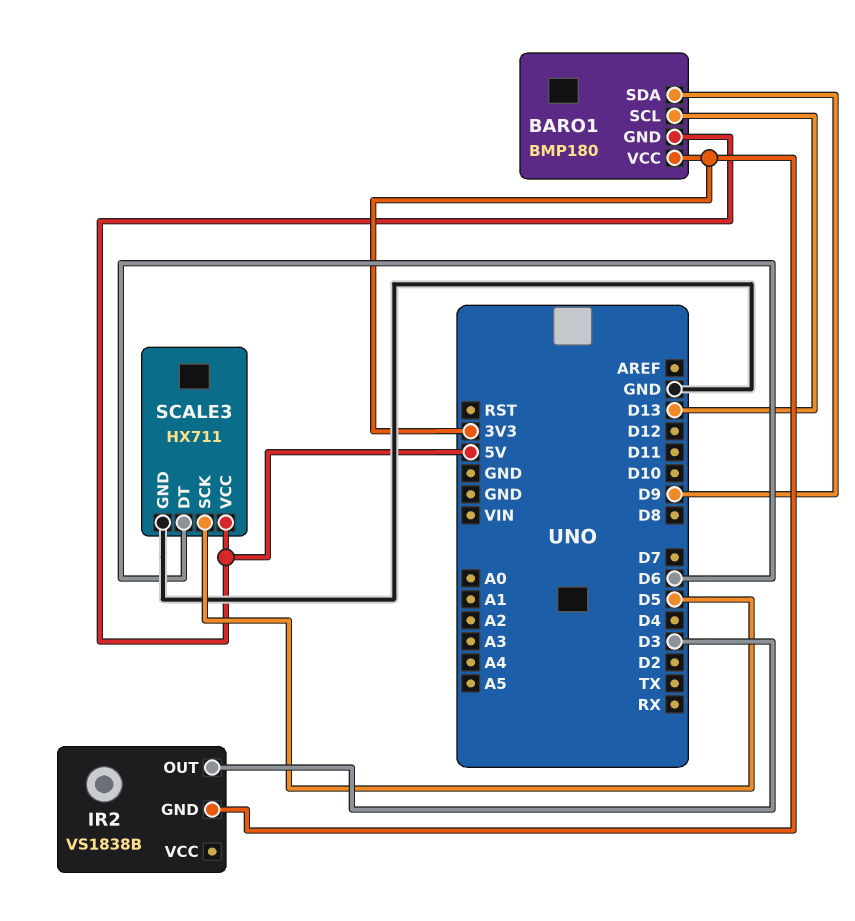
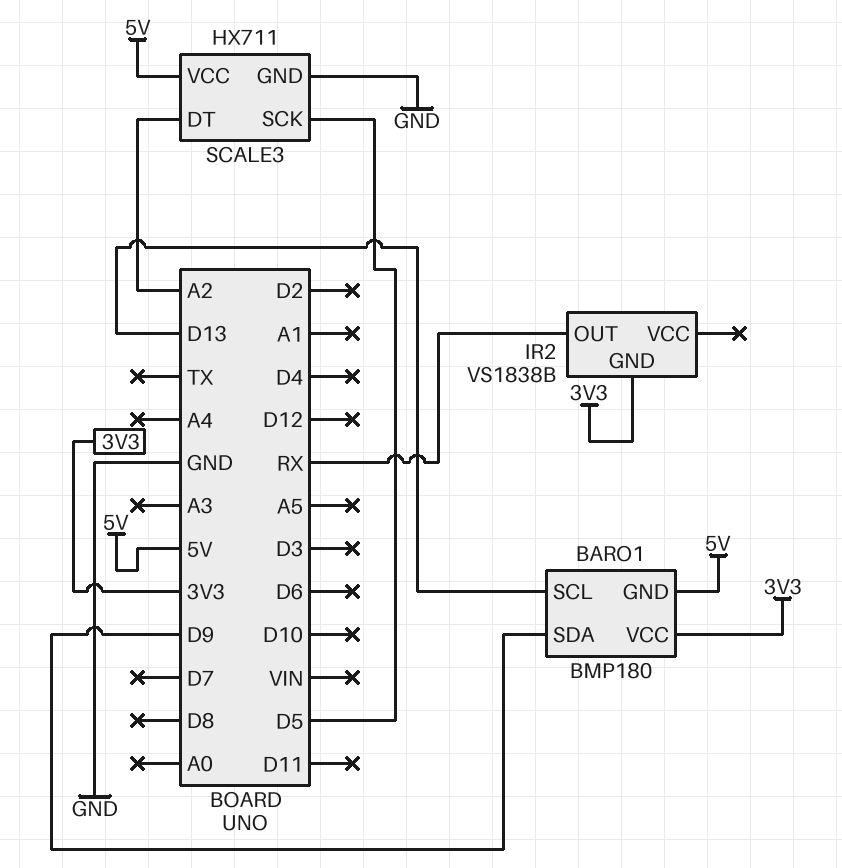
IR2 pin OUT: D3 -> RX
SCALE3 pin DT: D6 -> A2

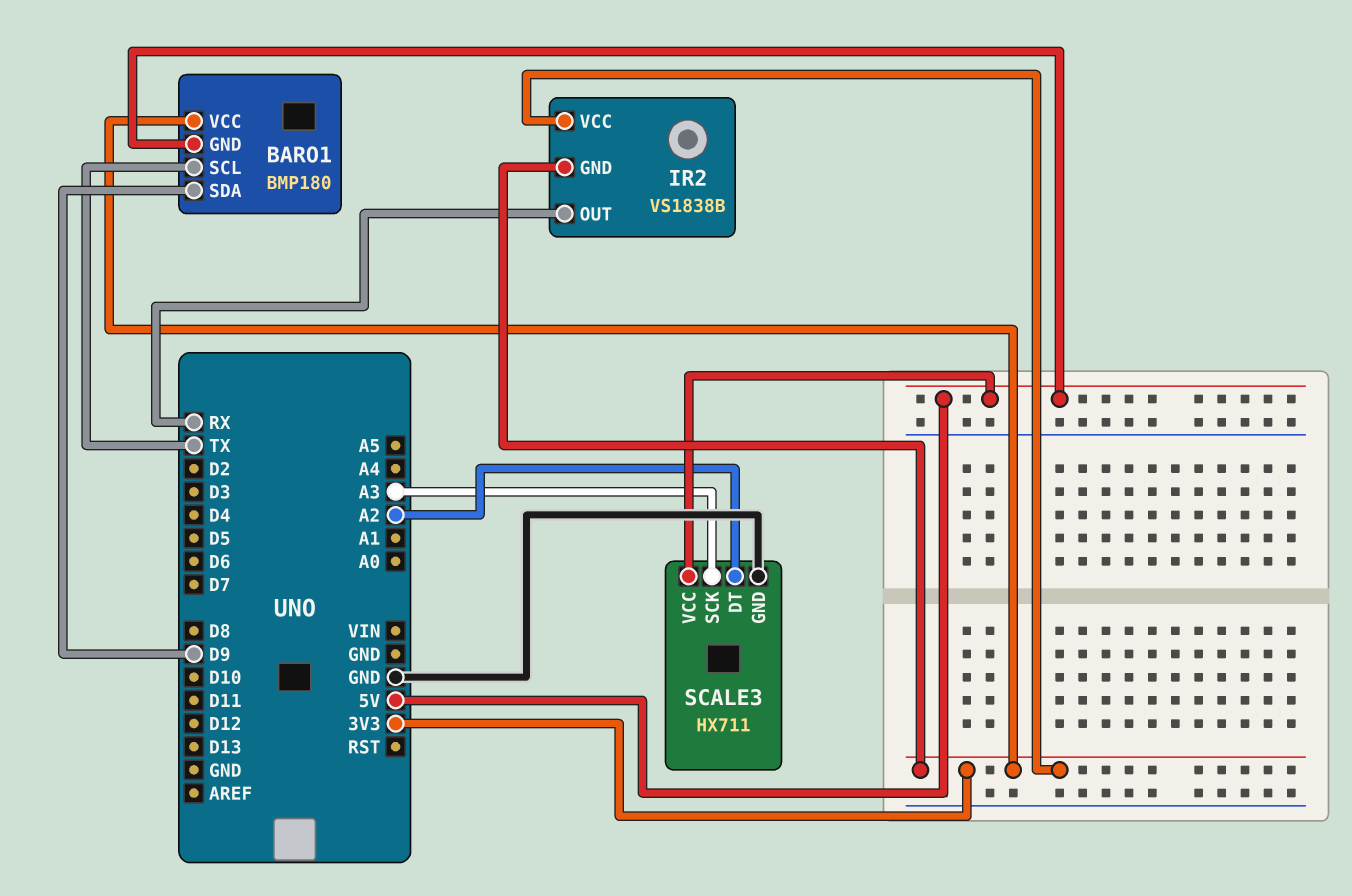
BARO1 pin SCL: D13 -> TX
IR2 pin VCC: none -> 3V3
SCALE3 pin SCK: D5 -> A3

